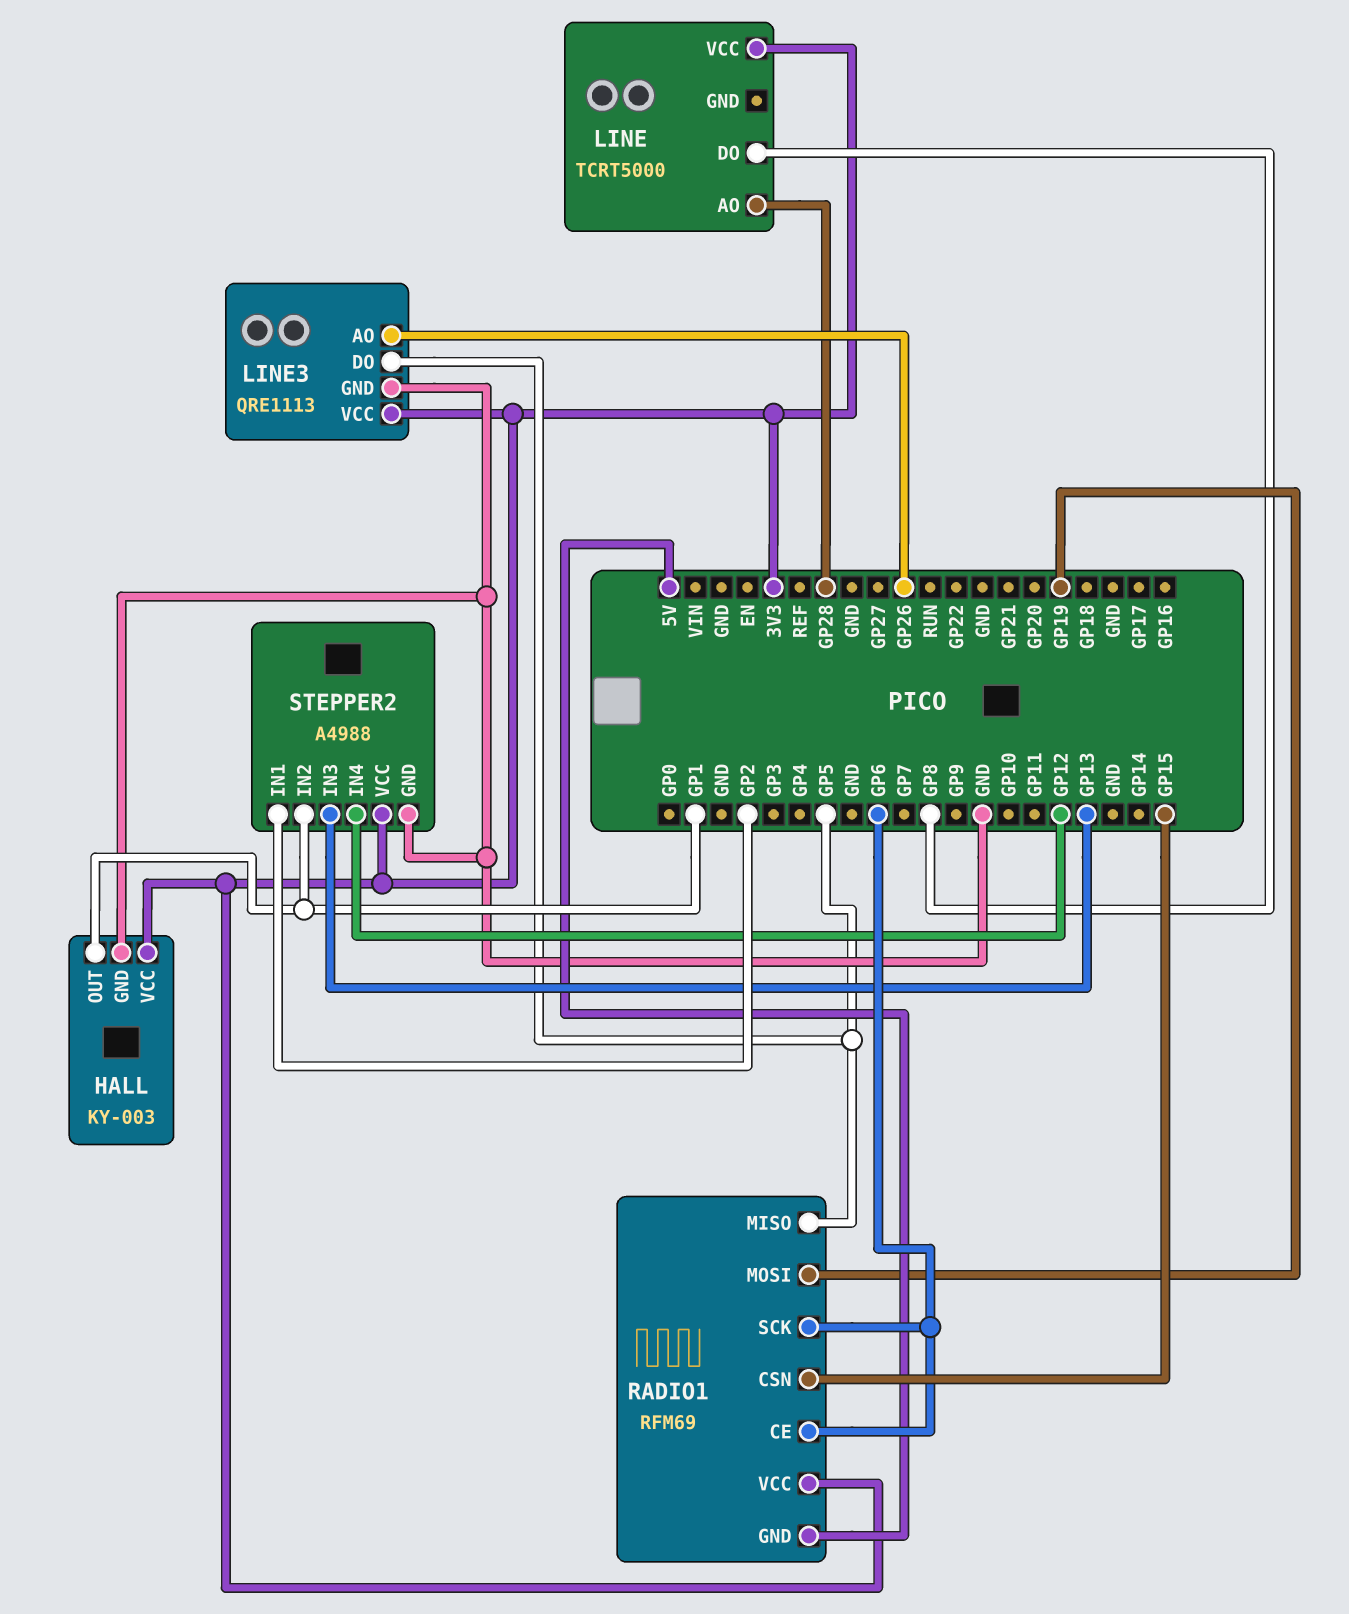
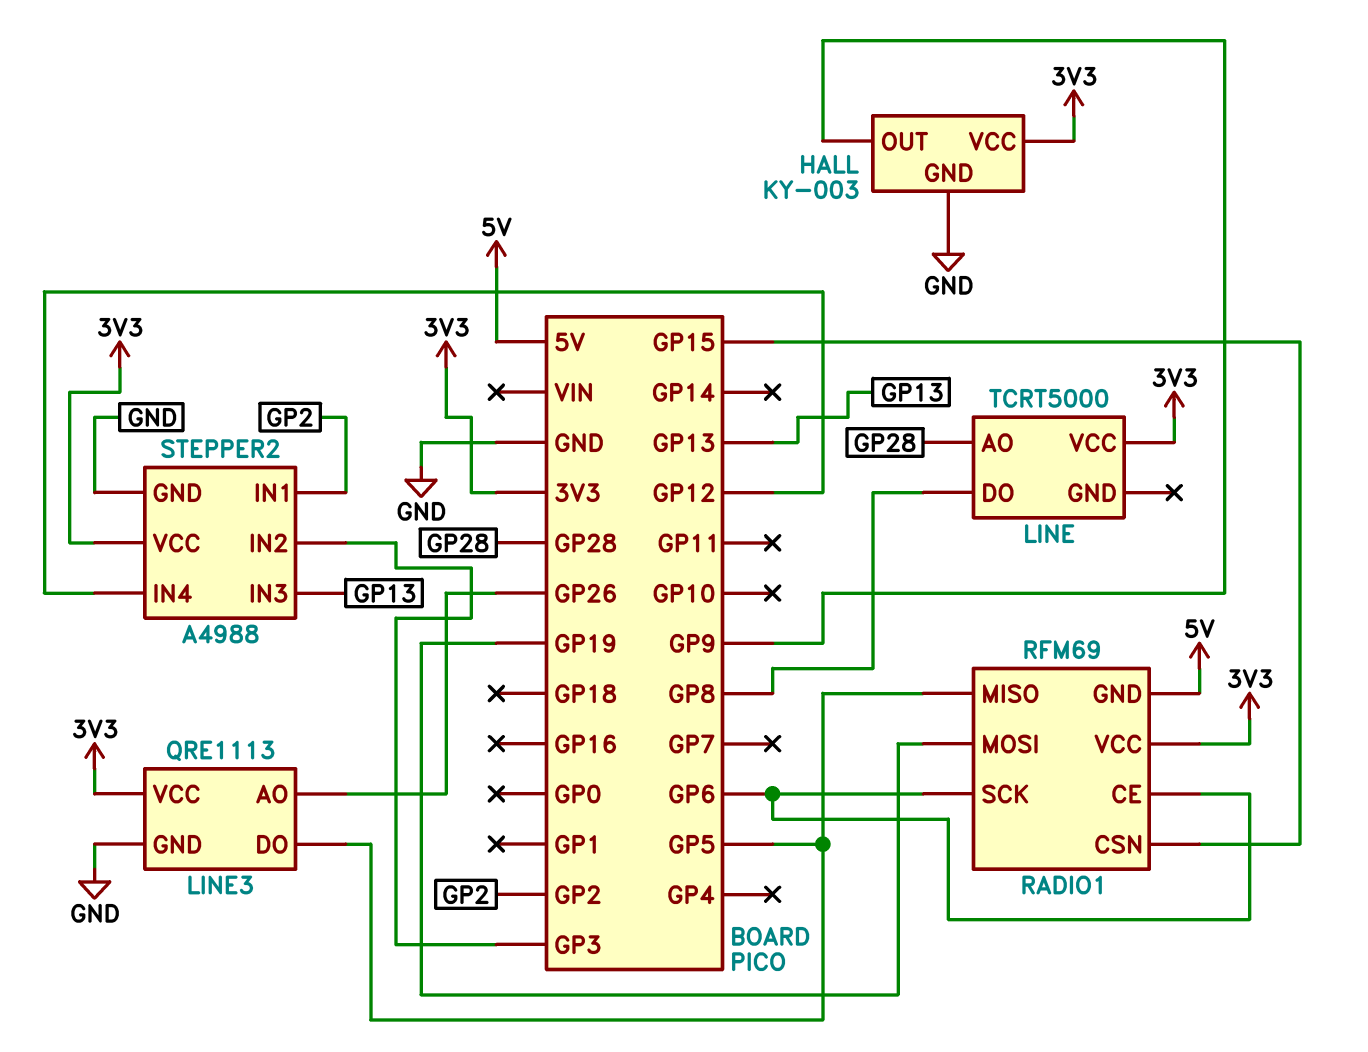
HALL pin OUT: GP1 -> GP9
STEPPER2 pin IN2: GP1 -> GP3

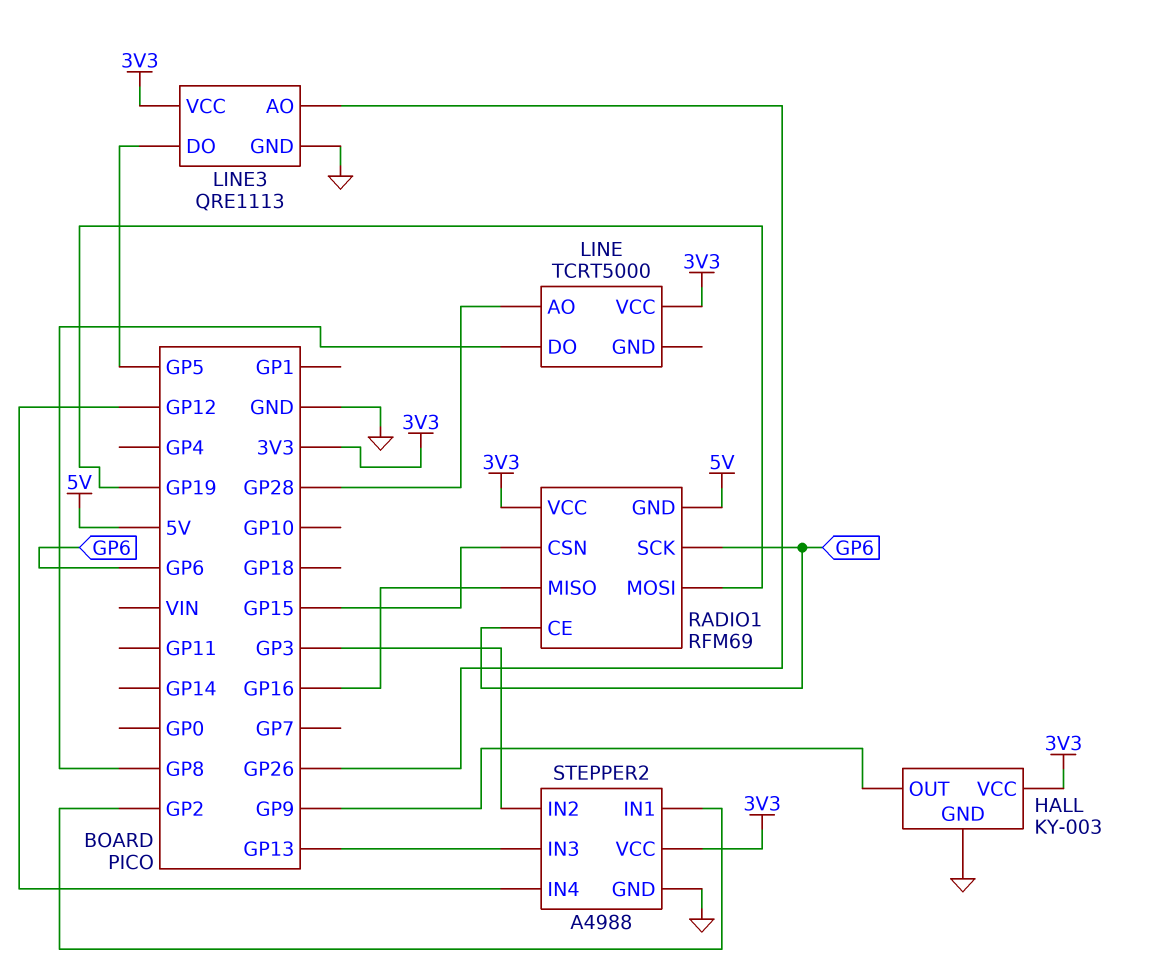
RADIO1 pin MISO: GP5 -> GP16

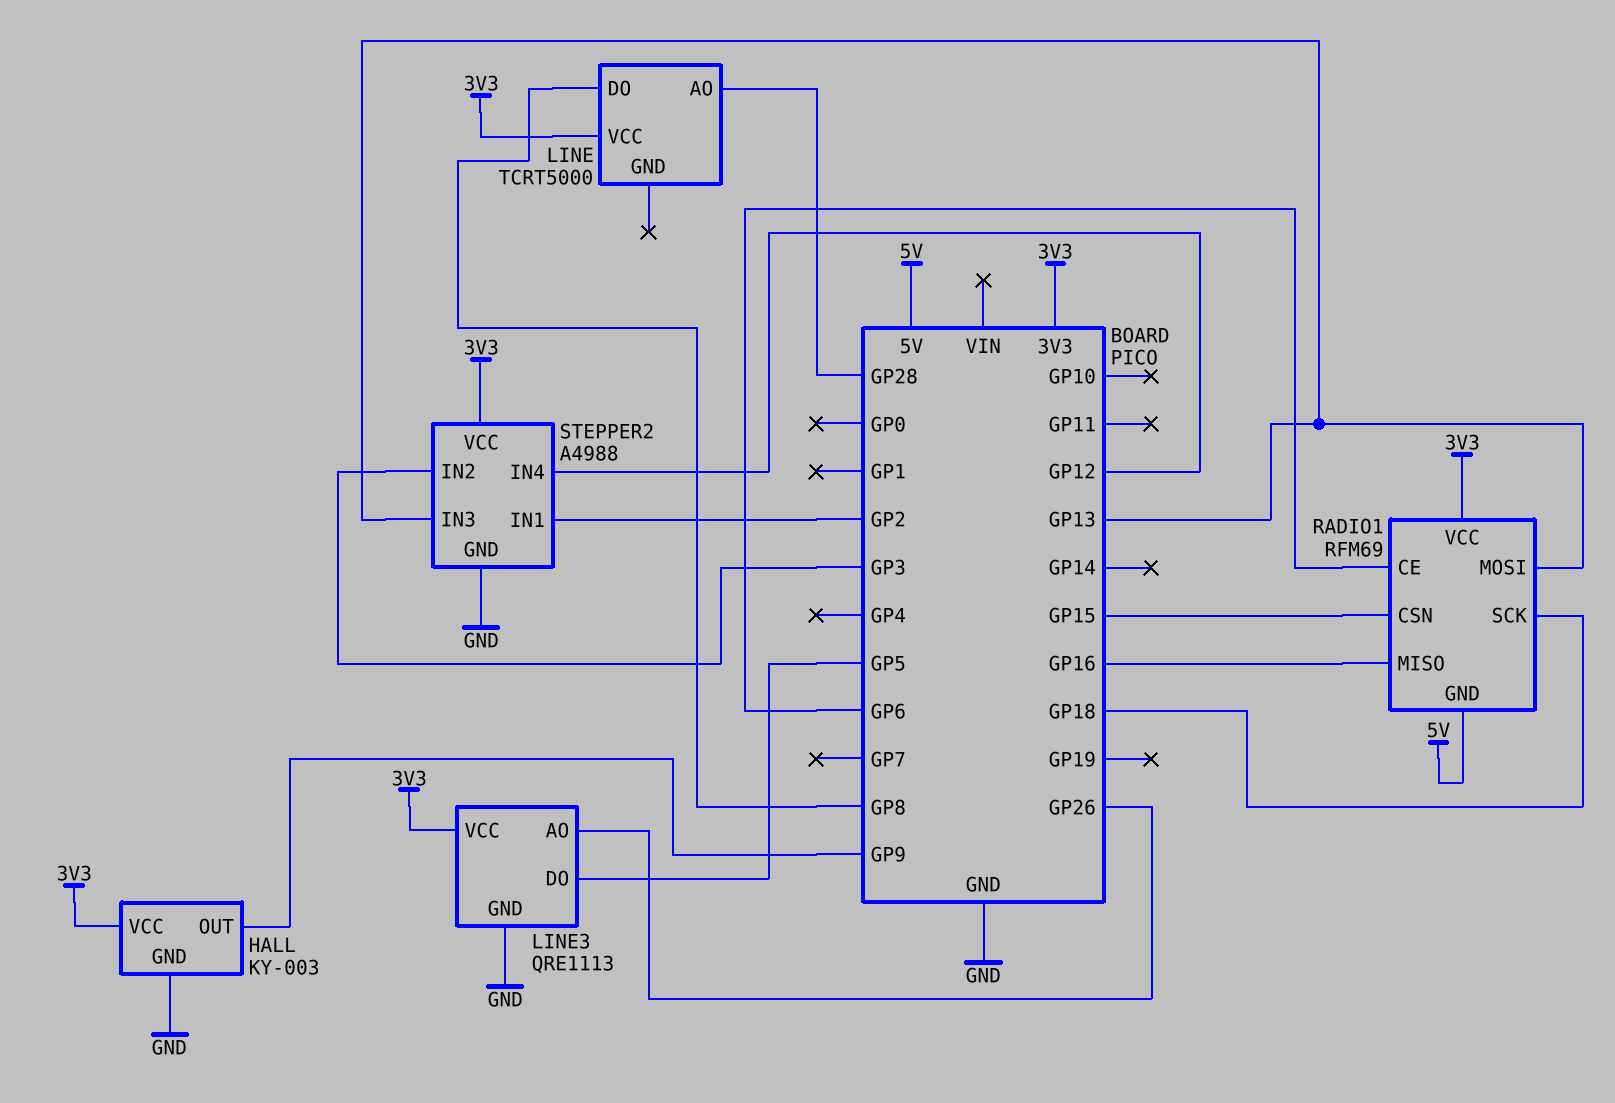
RADIO1 pin MOSI: GP19 -> GP13
RADIO1 pin SCK: GP6 -> GP18

